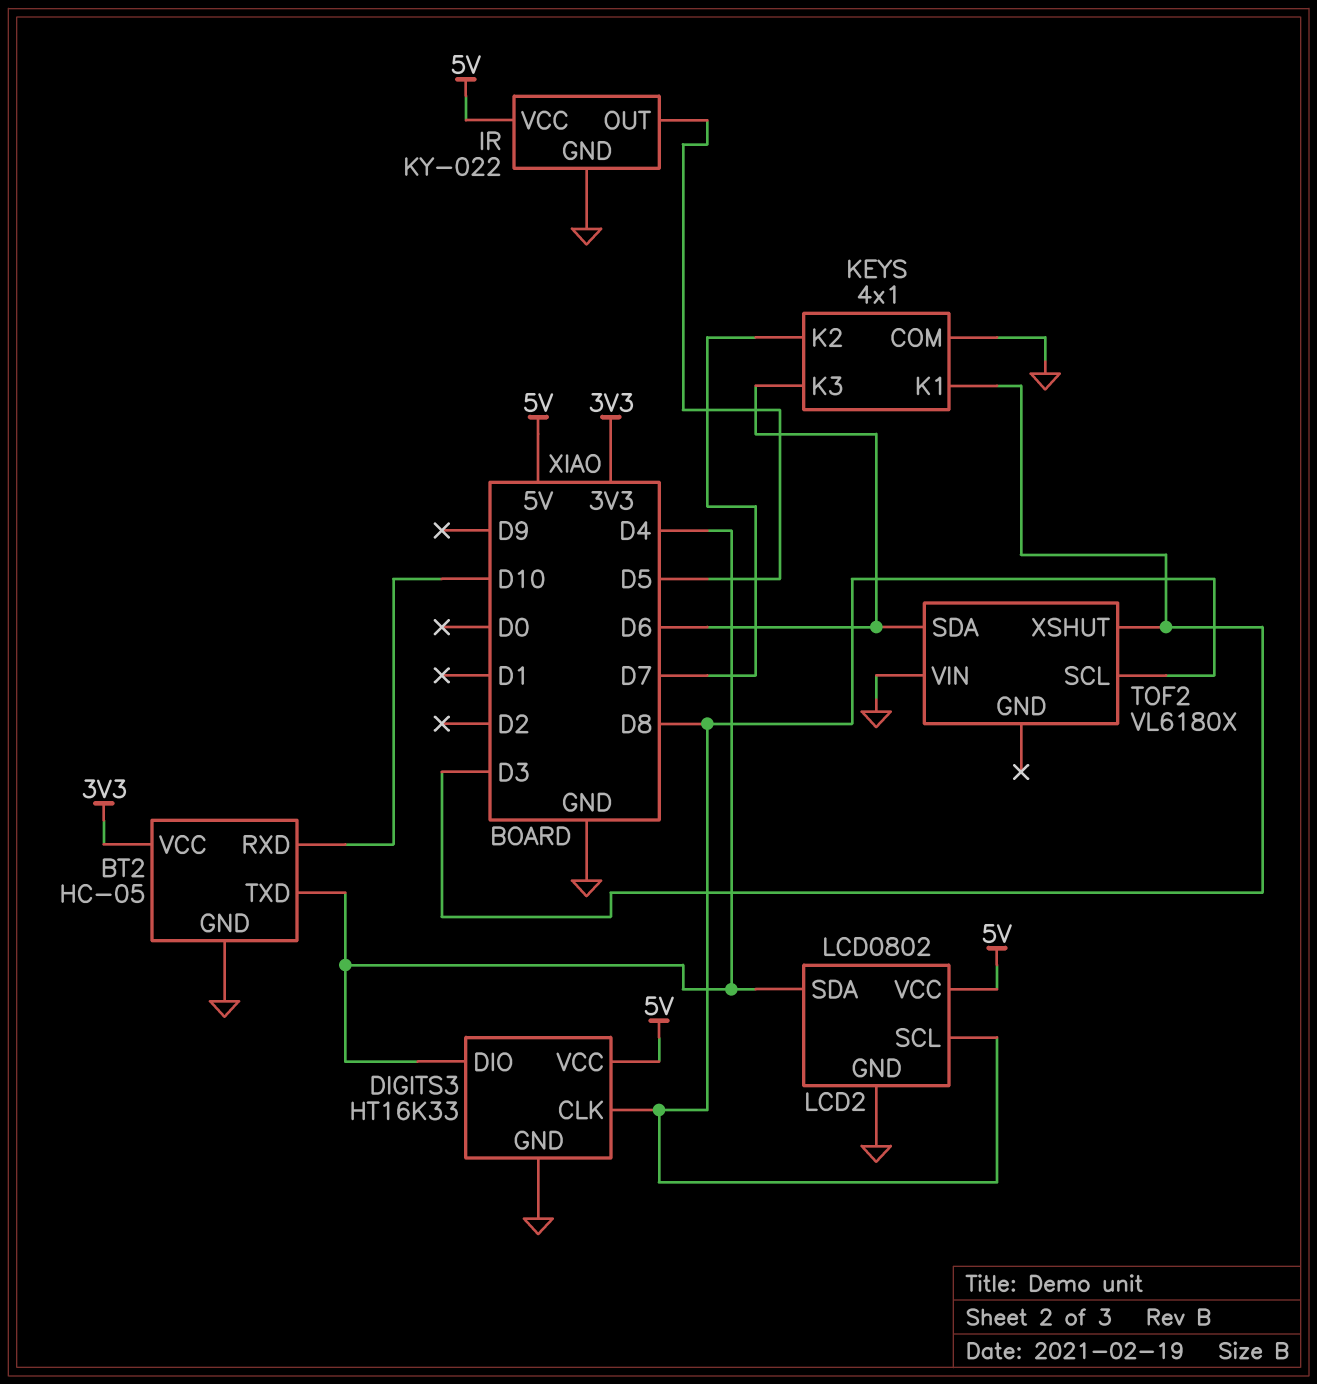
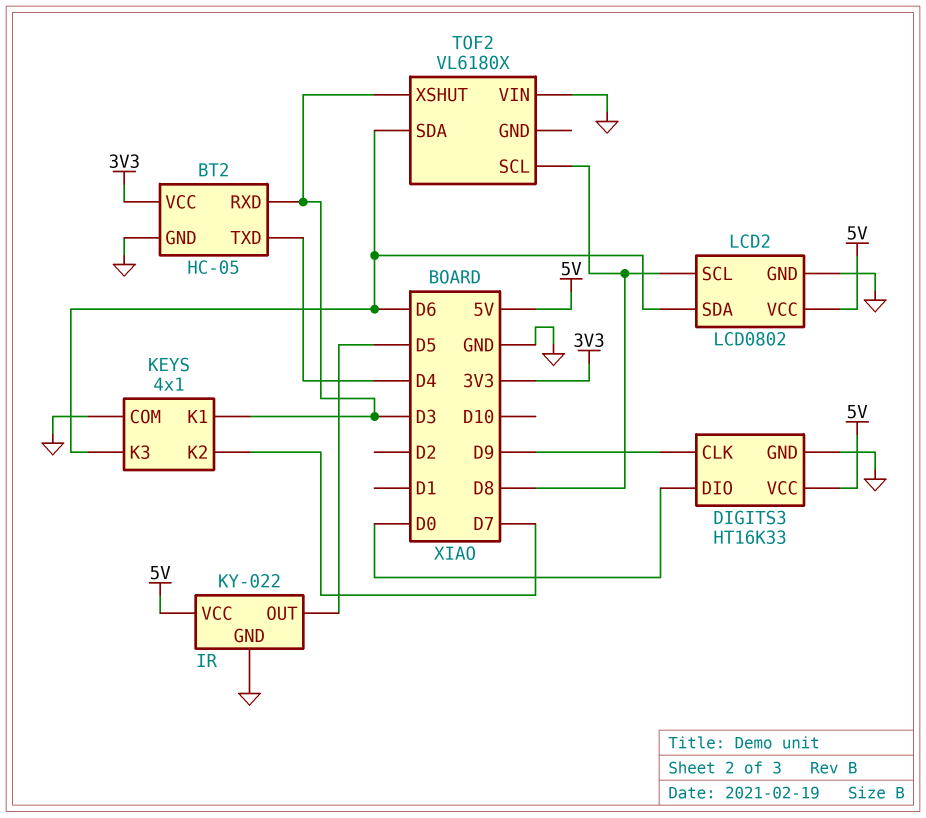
BT2 pin RXD: D10 -> D3
DIGITS3 pin CLK: D8 -> D9
DIGITS3 pin DIO: D4 -> D0
LCD2 pin SDA: D4 -> D6

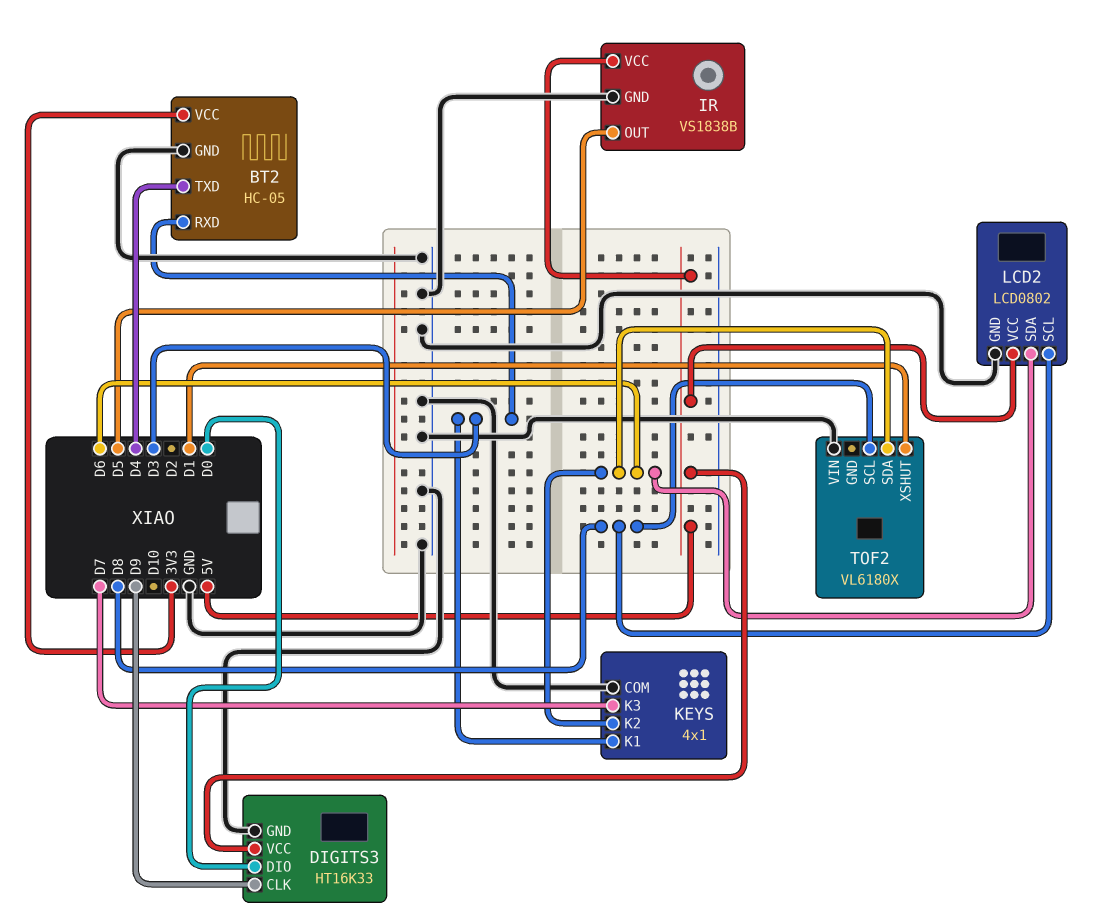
IR: KY-022 -> VS1838B
KEYS pin K2: D7 -> D6
KEYS pin K3: D6 -> D7
TOF2 pin XSHUT: D3 -> D1

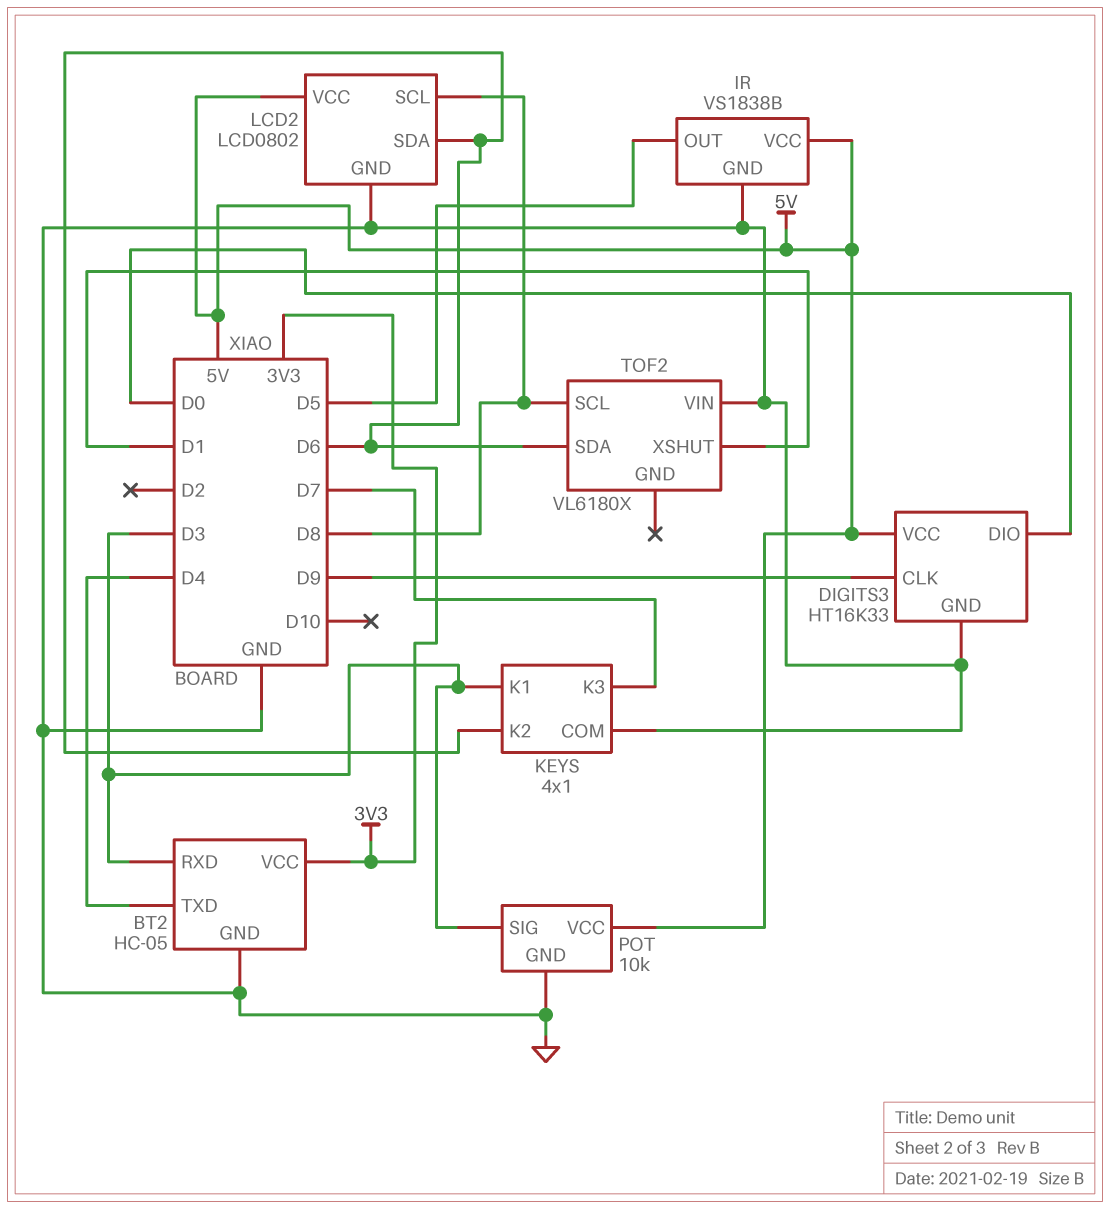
POT: none -> 10k
POT pin GND: none -> GND
POT pin SIG: none -> D3
POT pin VCC: none -> 5V

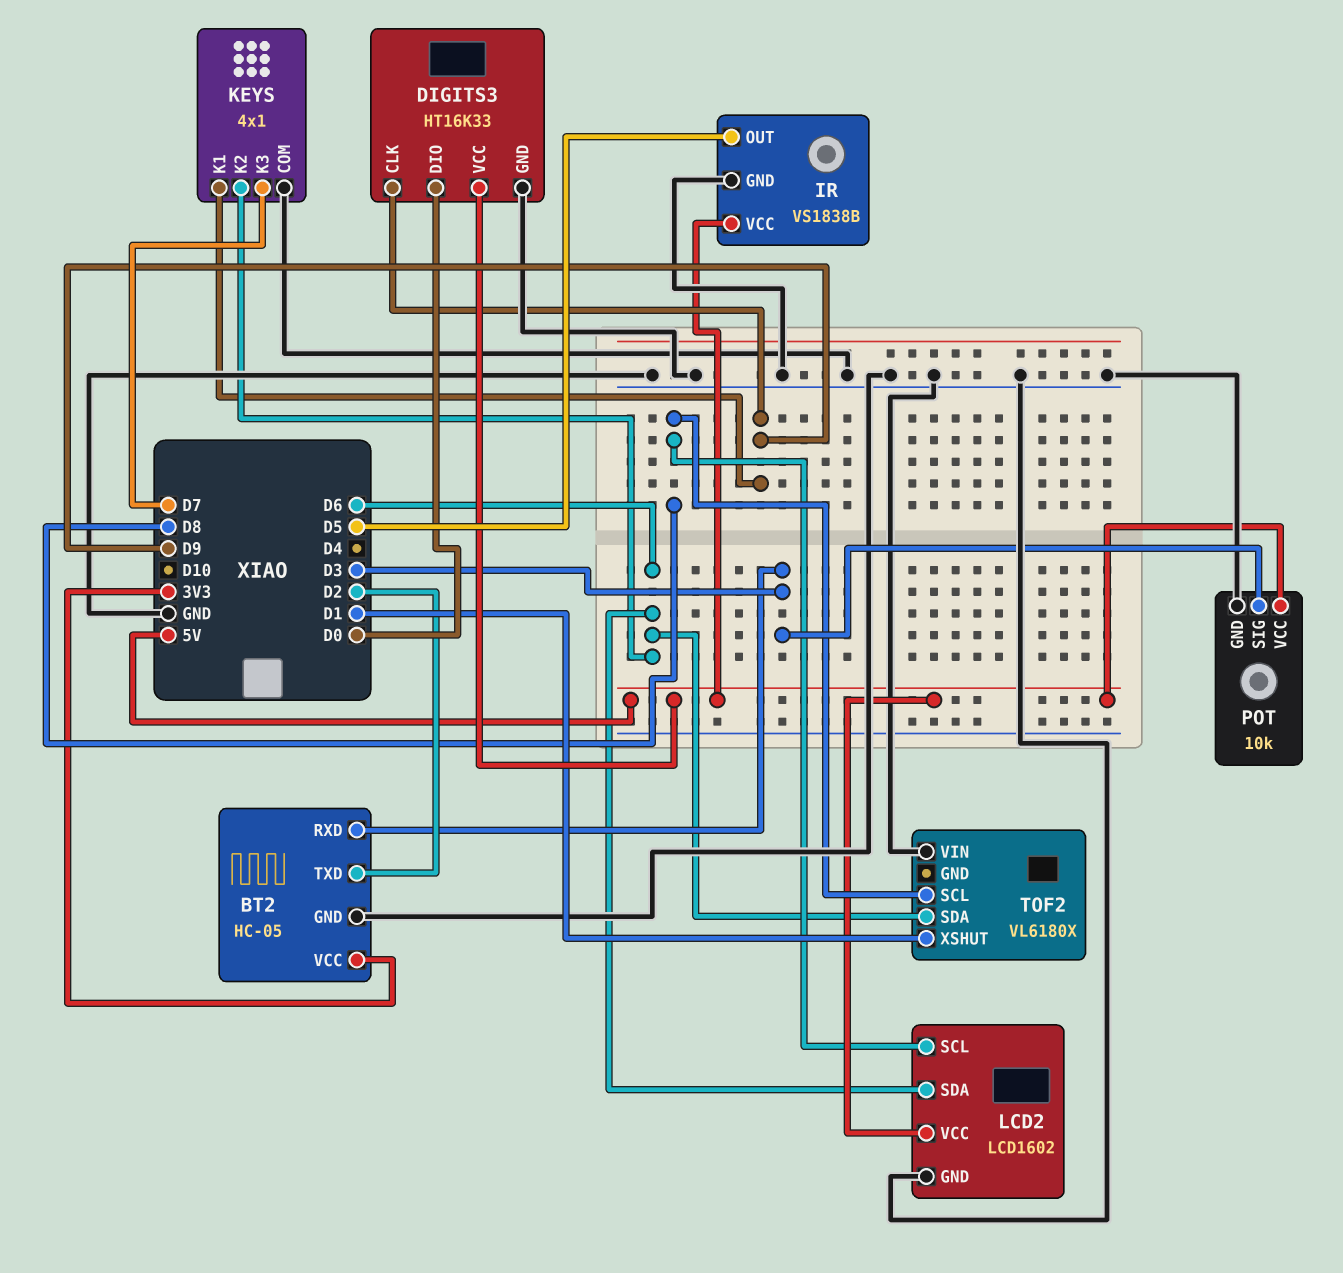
BT2 pin TXD: D4 -> D2
KEYS pin K1: D3 -> D9
LCD2: LCD0802 -> LCD1602

